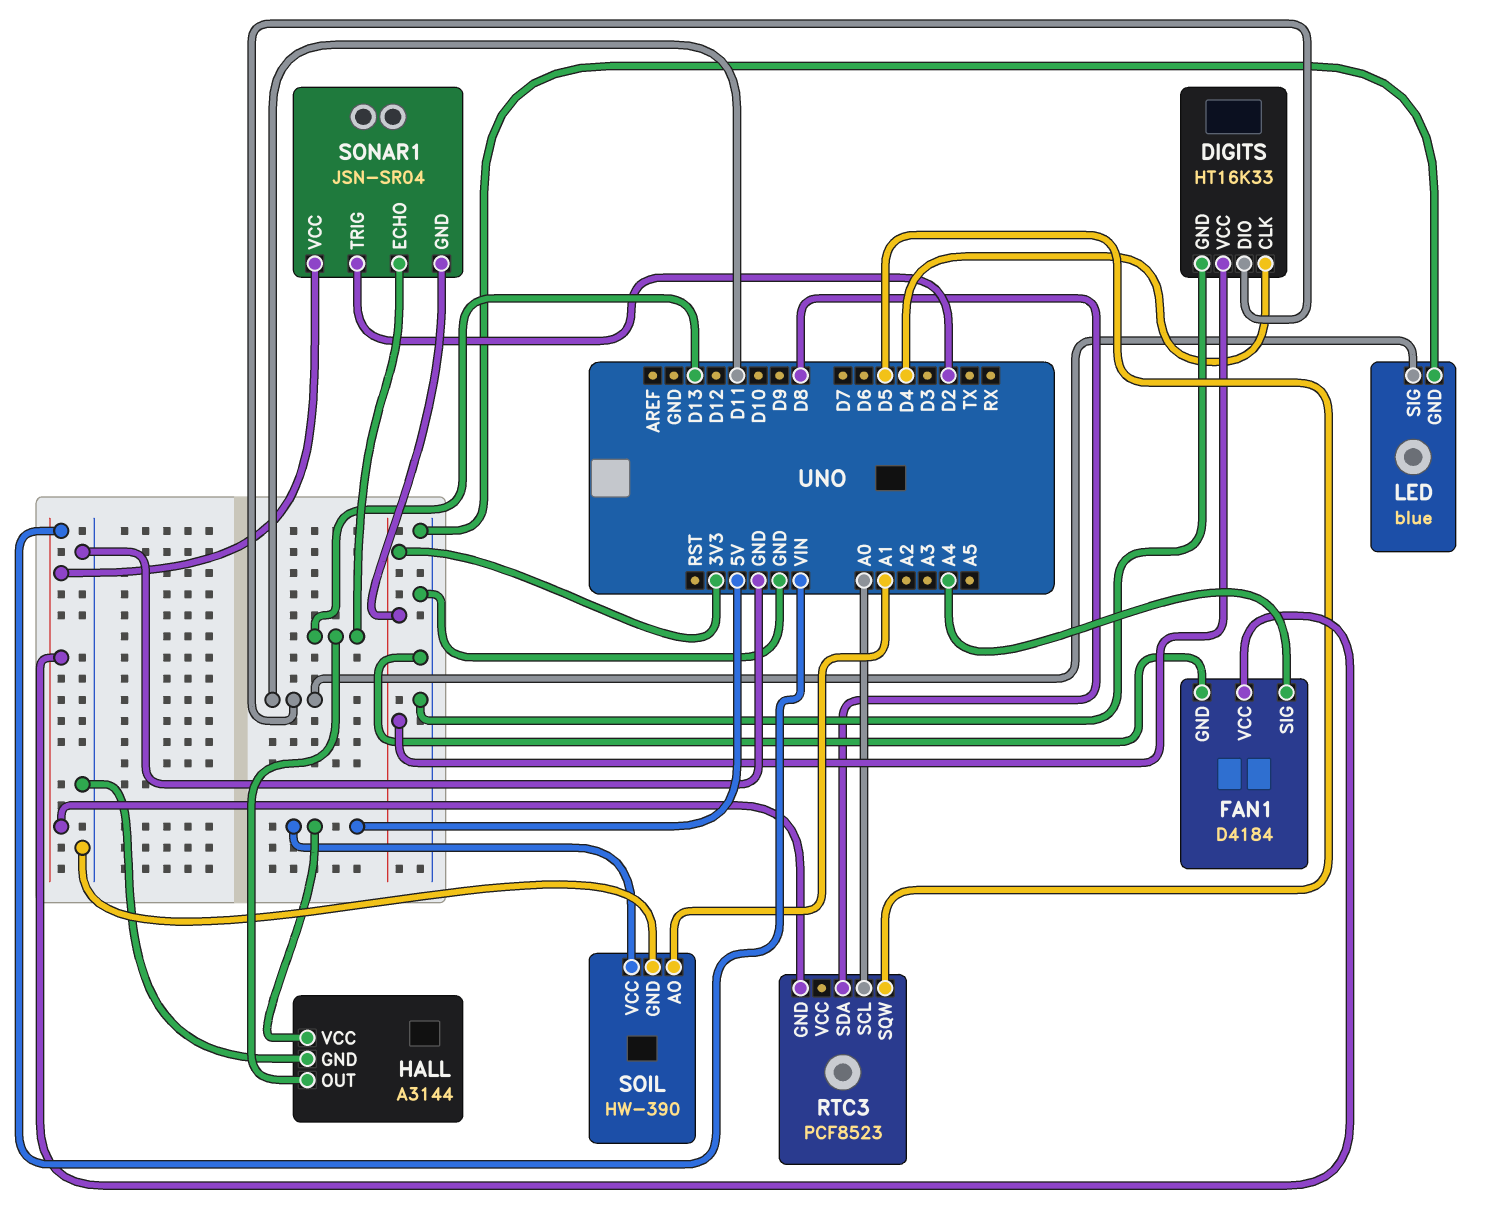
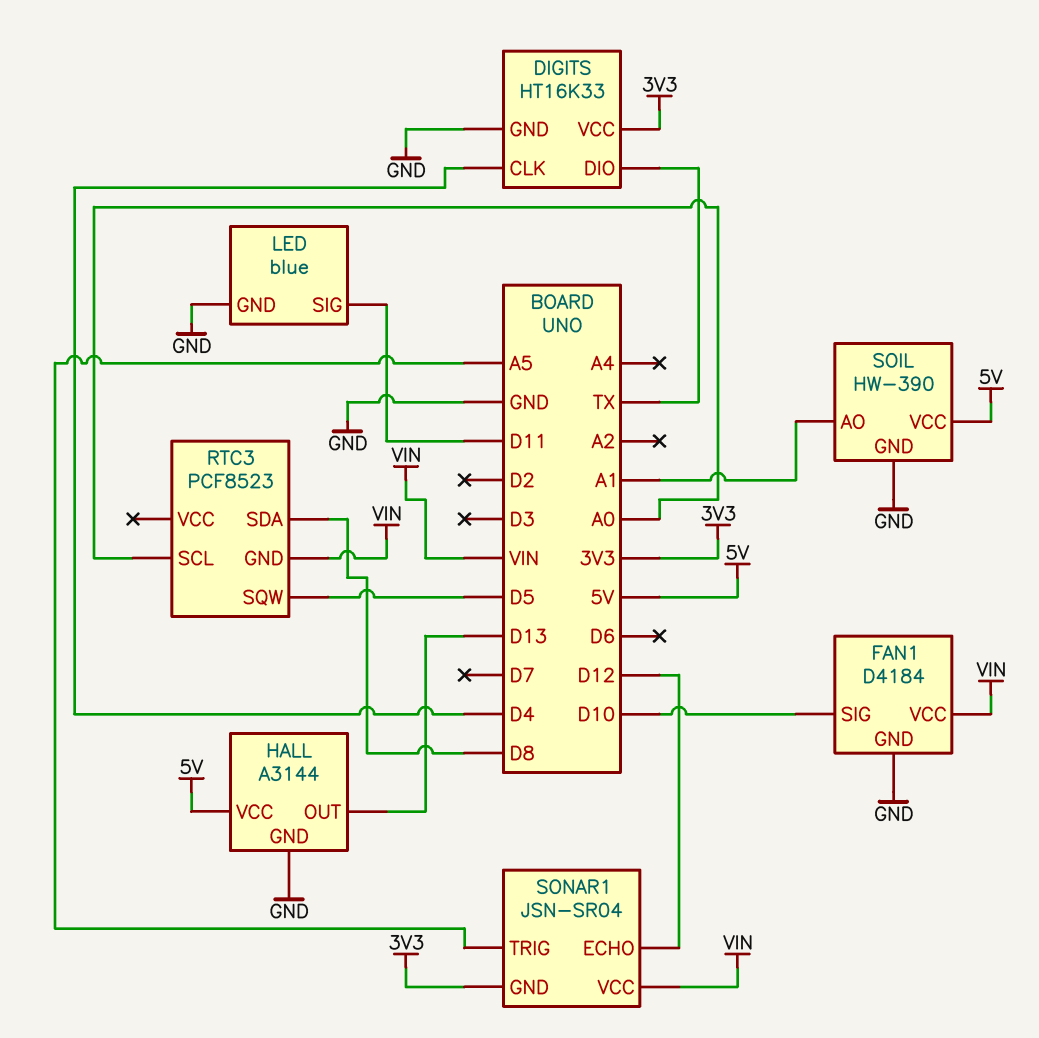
DIGITS pin DIO: D11 -> TX
FAN1 pin SIG: A4 -> D10
SONAR1 pin ECHO: D13 -> D12
SONAR1 pin TRIG: D2 -> A5

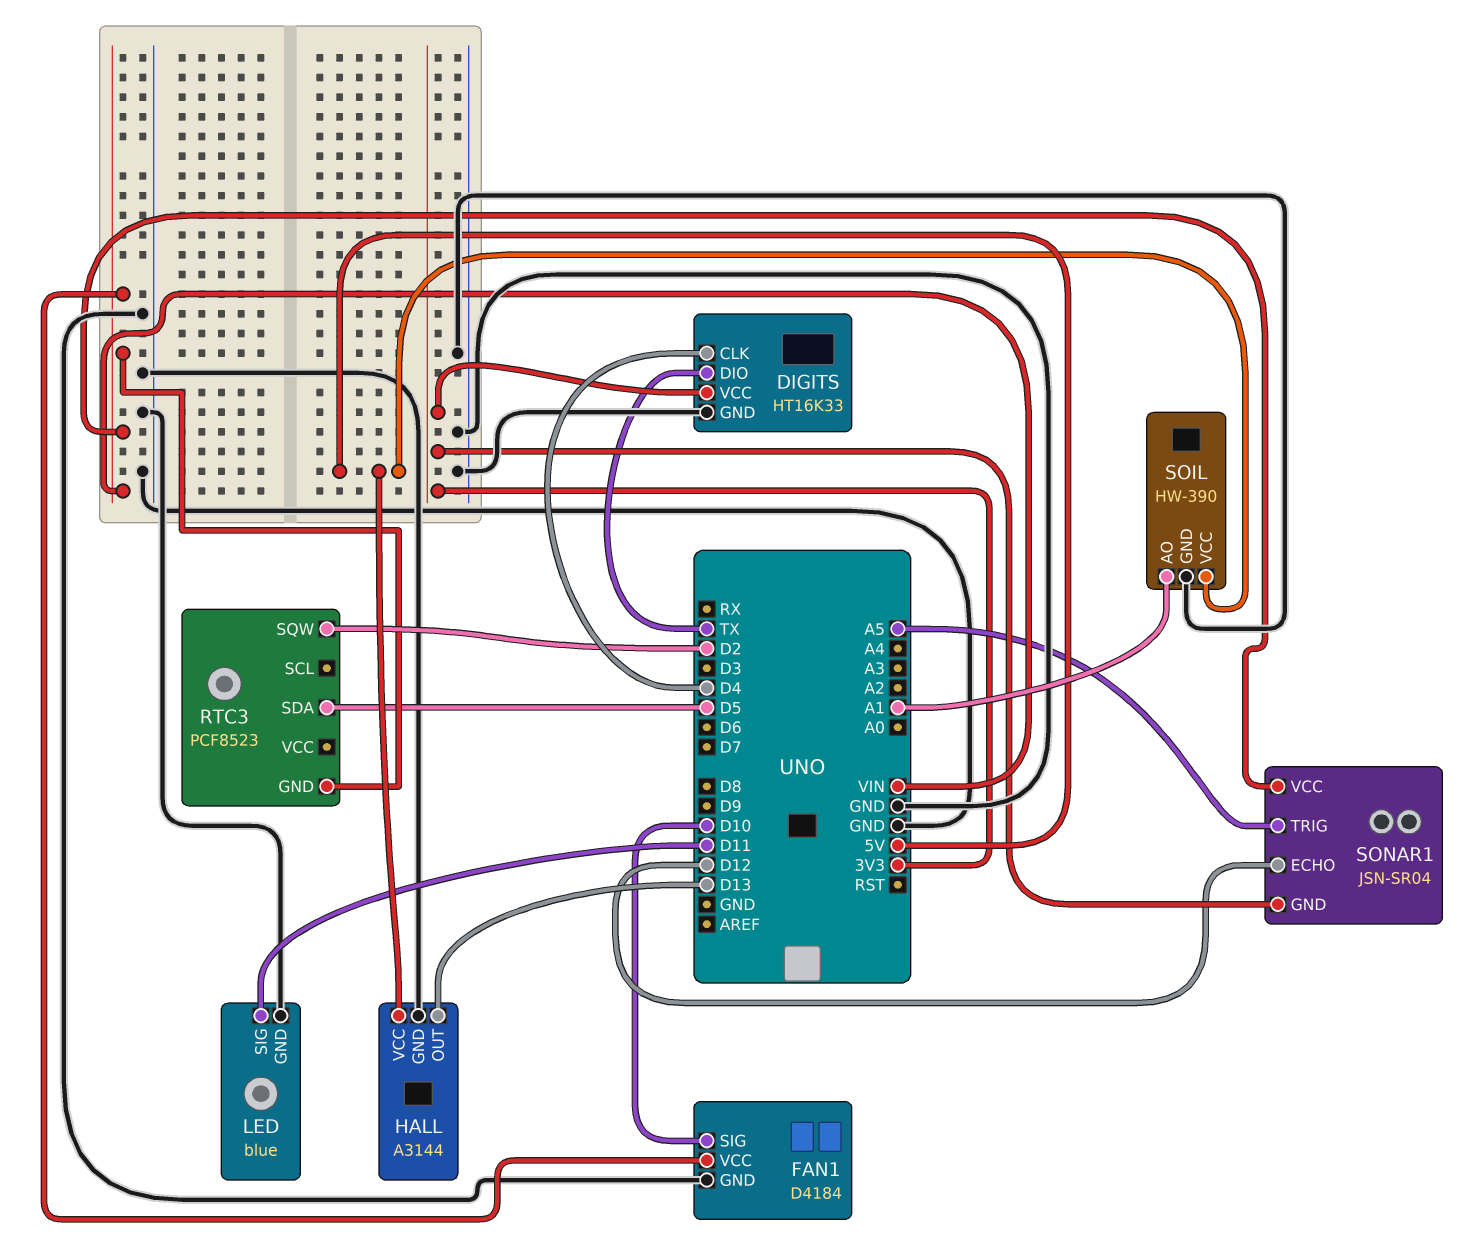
RTC3 pin SCL: A0 -> none
RTC3 pin SDA: D8 -> D5
RTC3 pin SQW: D5 -> D2

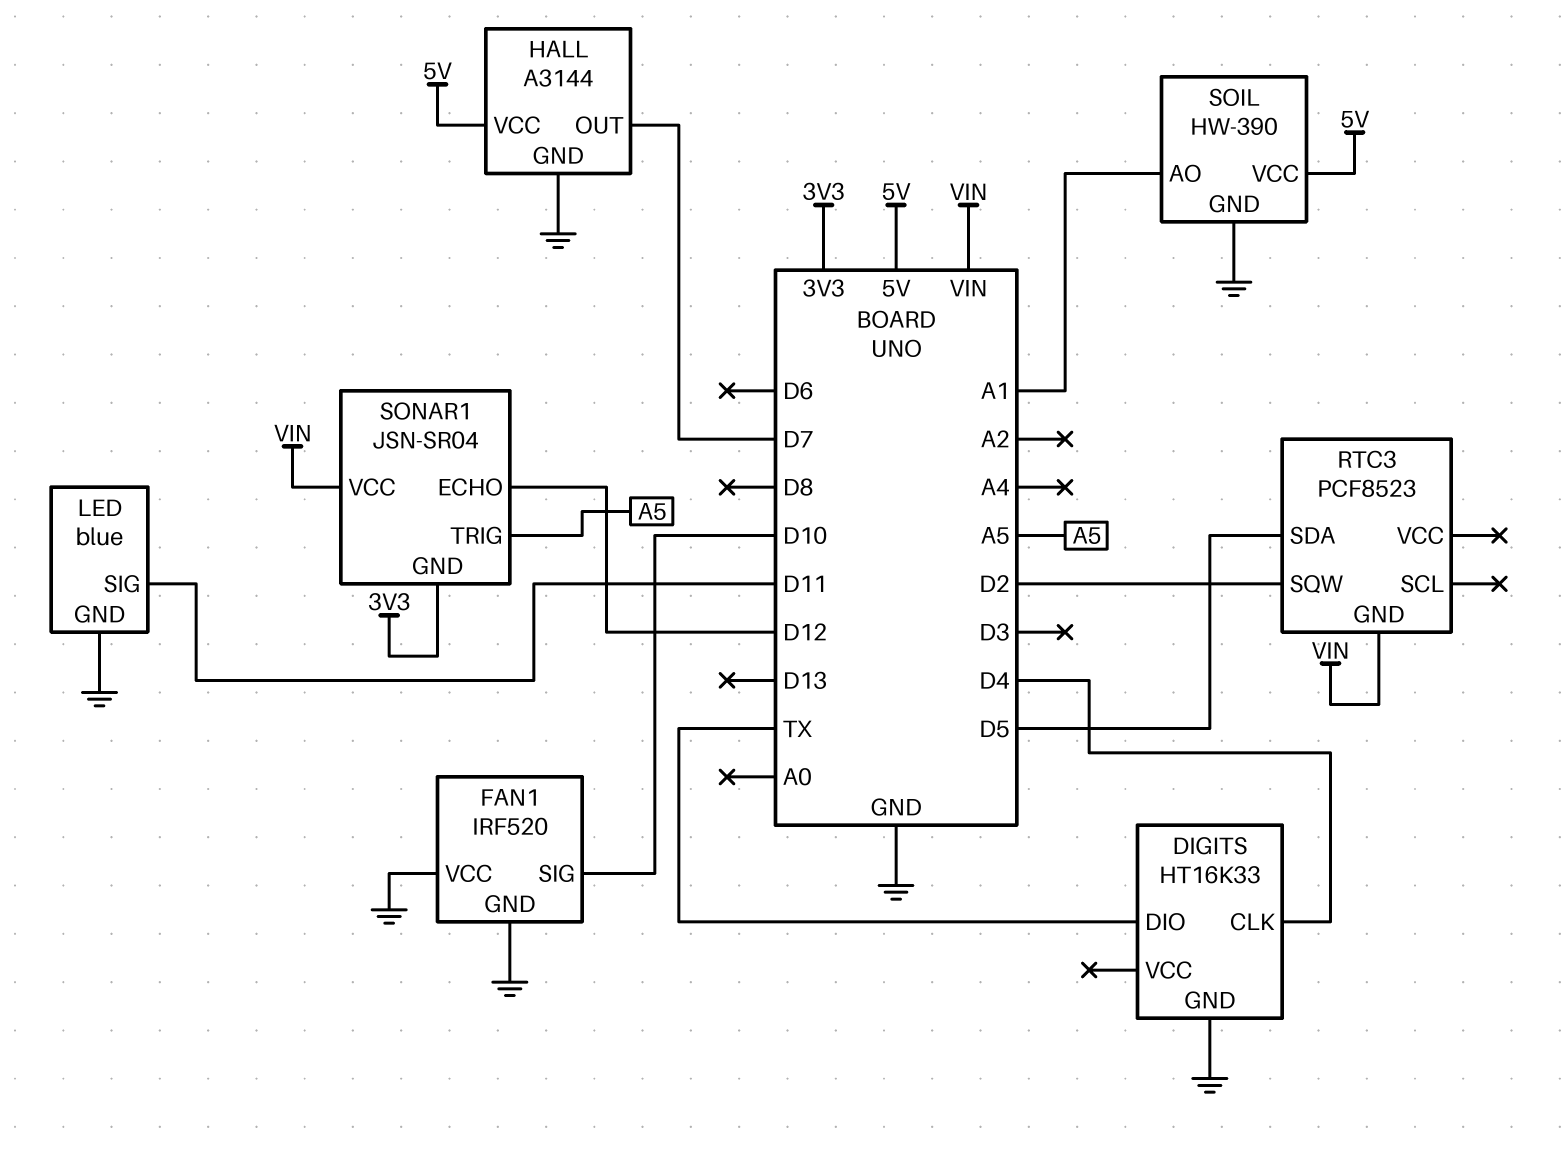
DIGITS pin VCC: 3V3 -> none
FAN1: D4184 -> IRF520
FAN1 pin VCC: VIN -> GND
HALL pin OUT: D13 -> D7

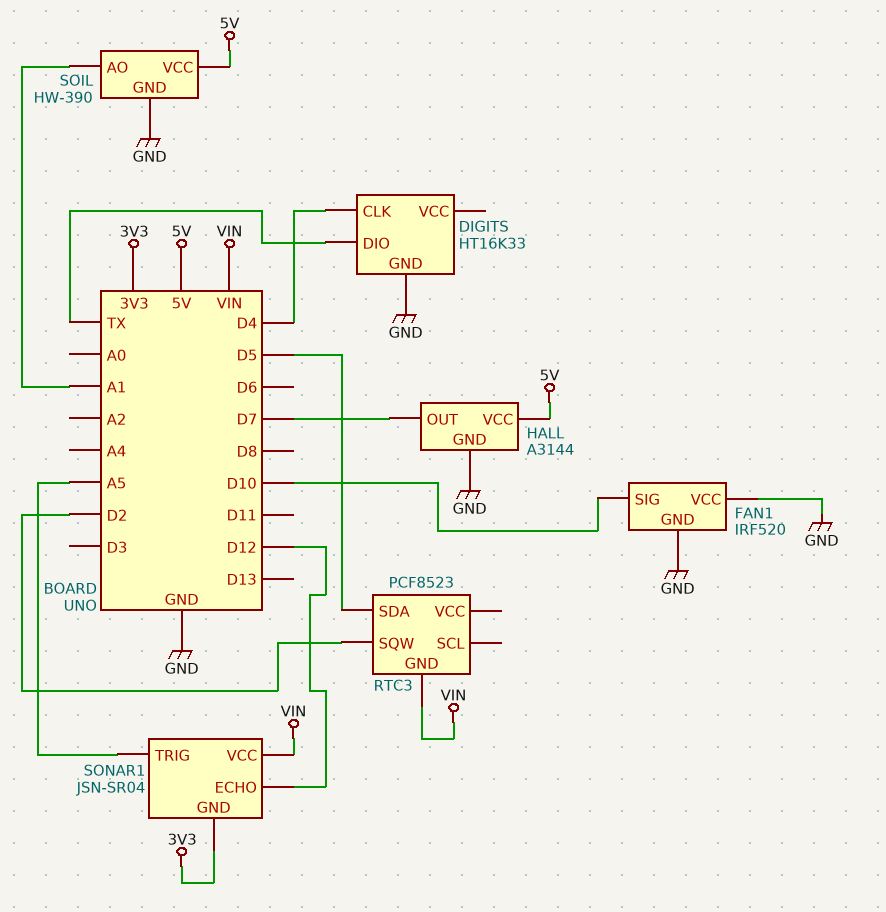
LED: blue -> none
LED pin GND: GND -> none
LED pin SIG: D11 -> none

